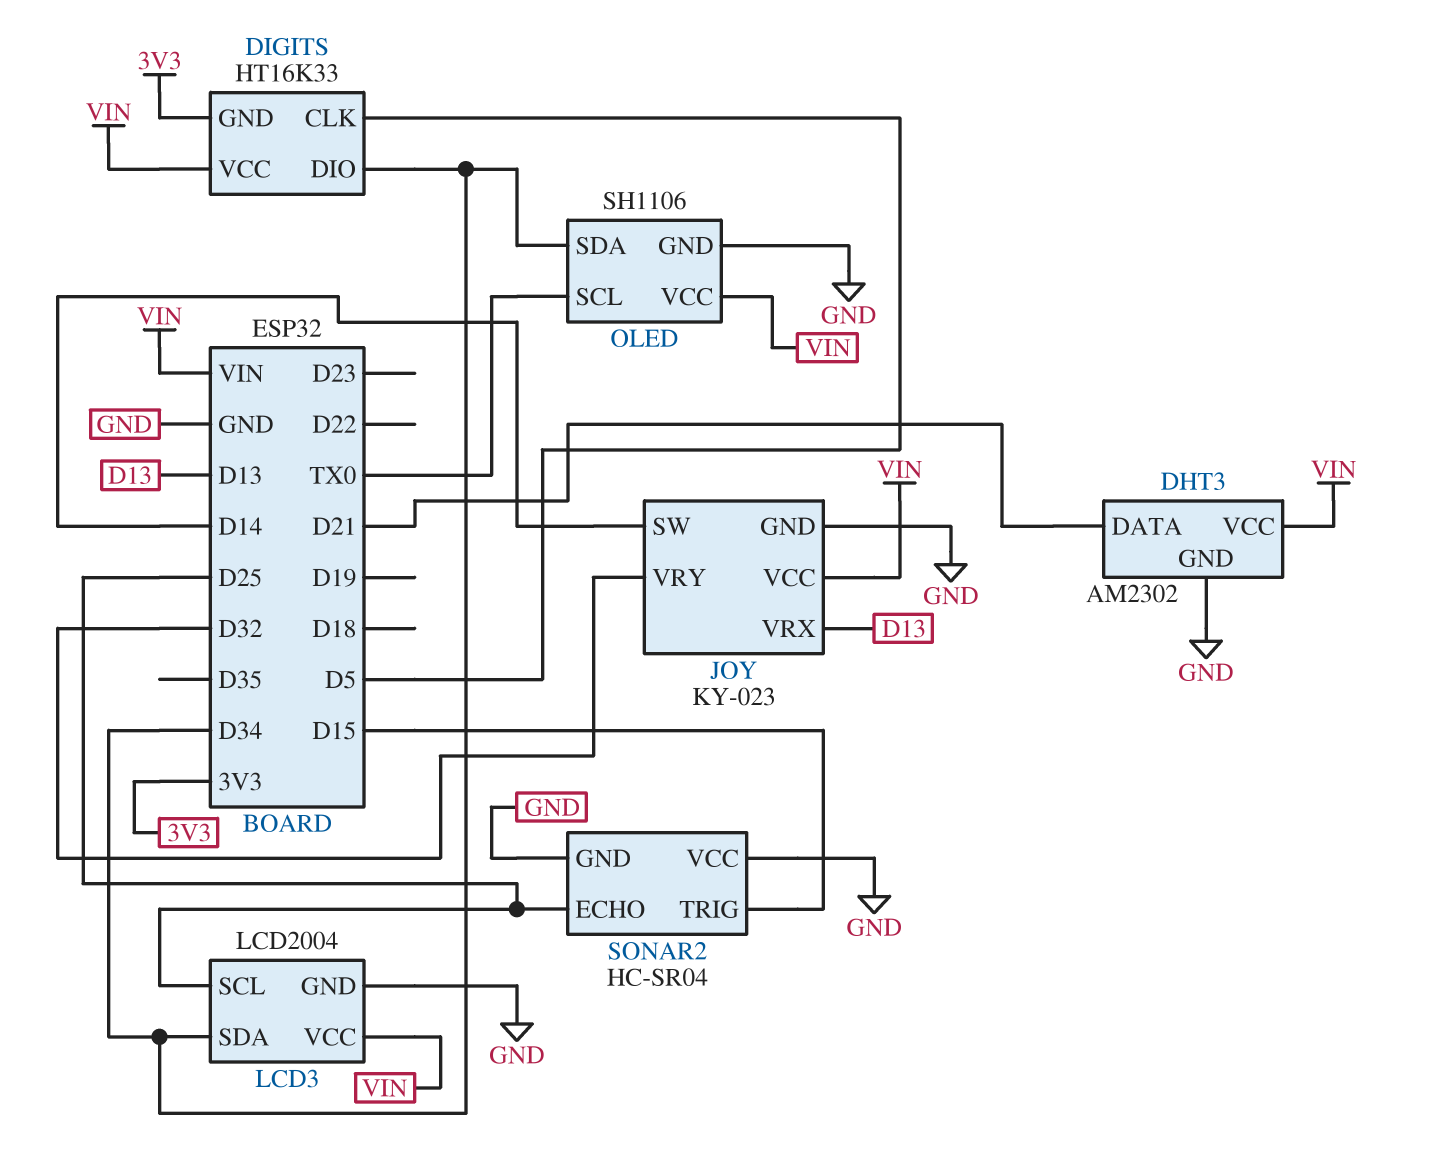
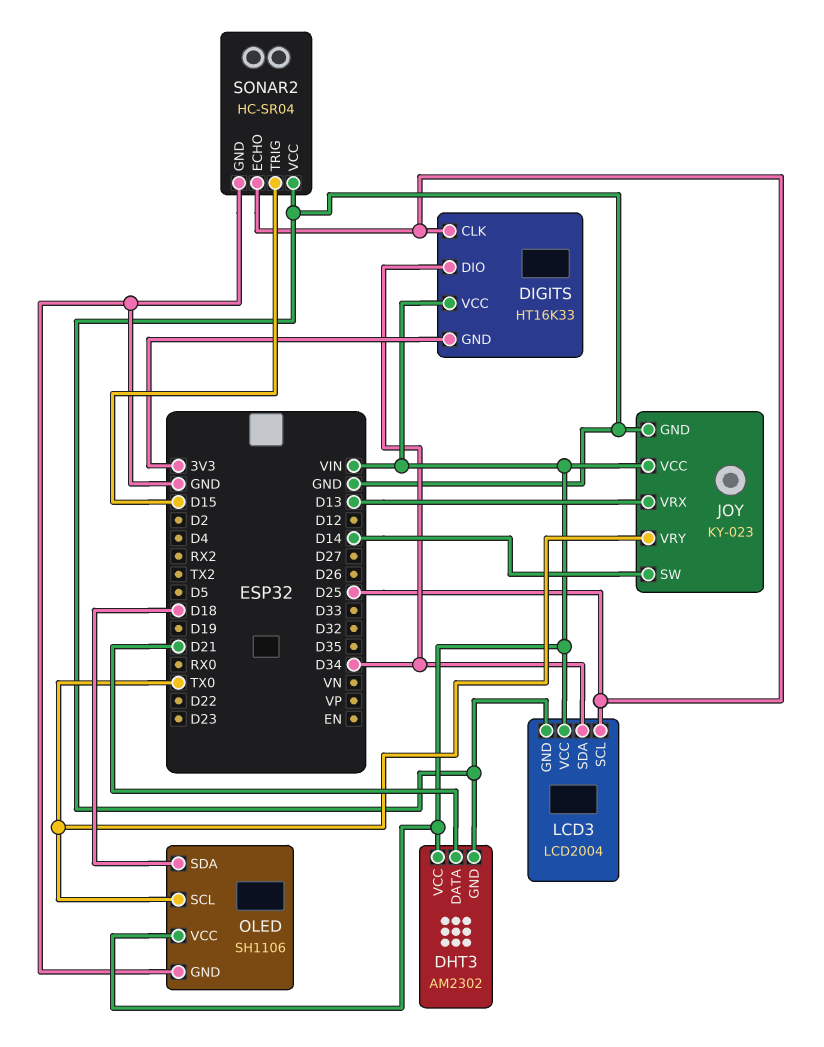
DIGITS pin CLK: D5 -> D25
JOY pin VRY: D32 -> TX0
OLED pin SDA: D34 -> D18

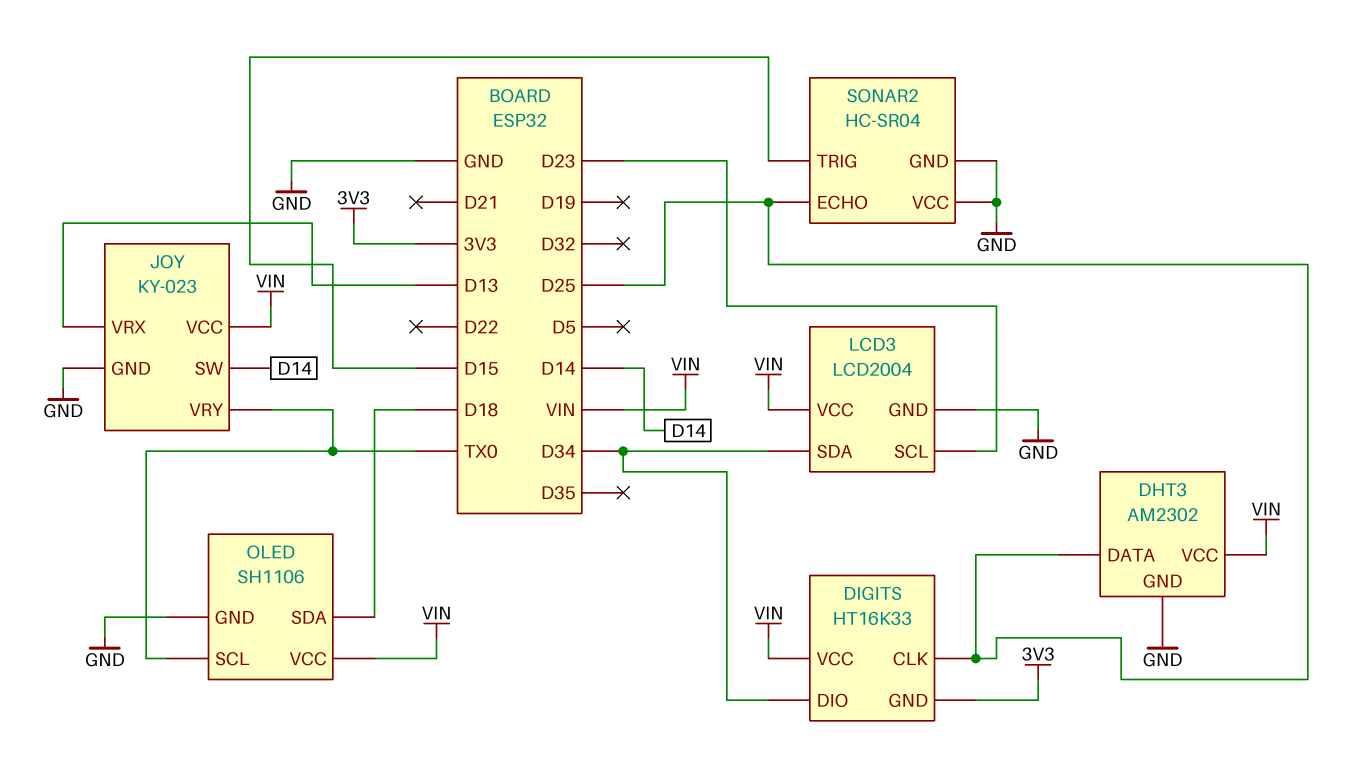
DHT3 pin DATA: D21 -> D25
LCD3 pin SCL: D25 -> D23

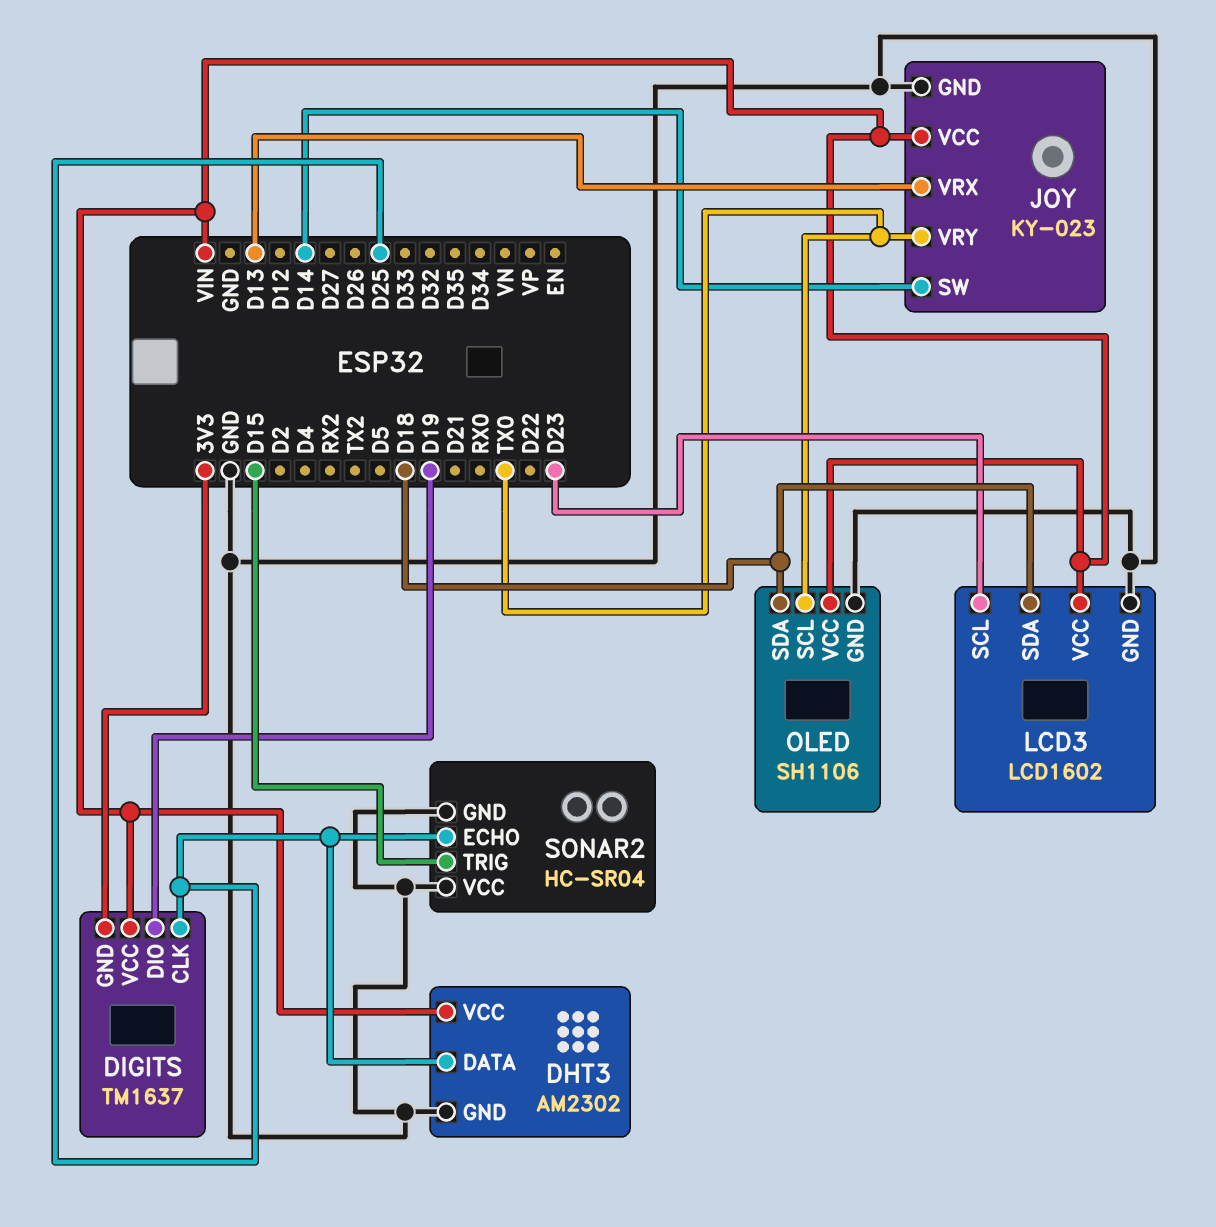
DIGITS: HT16K33 -> TM1637
DIGITS pin DIO: D34 -> D19
LCD3: LCD2004 -> LCD1602
LCD3 pin SDA: D34 -> D18

